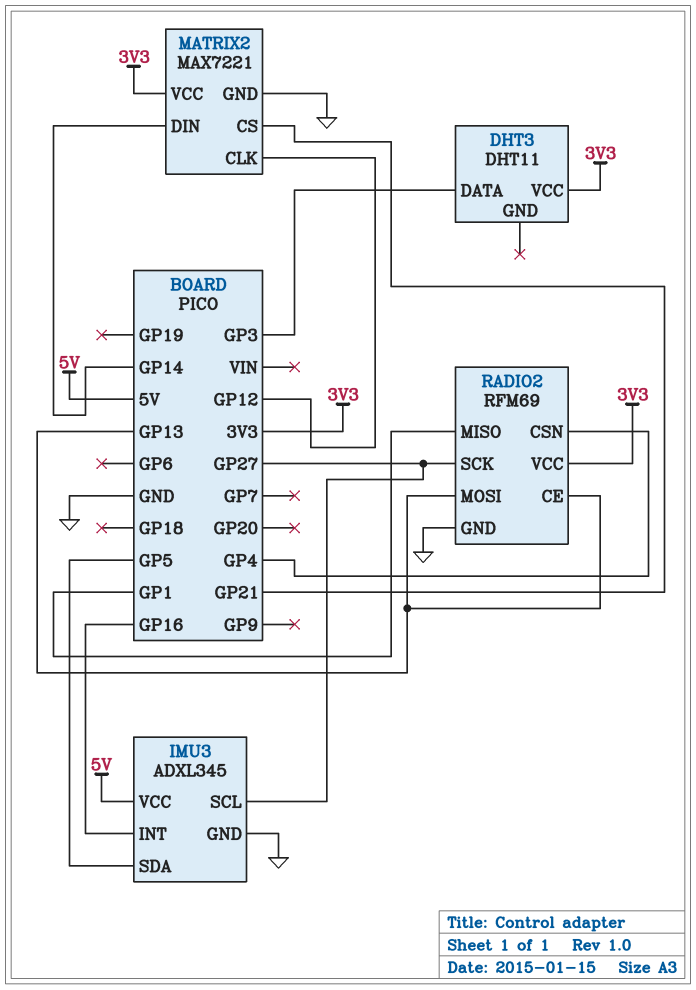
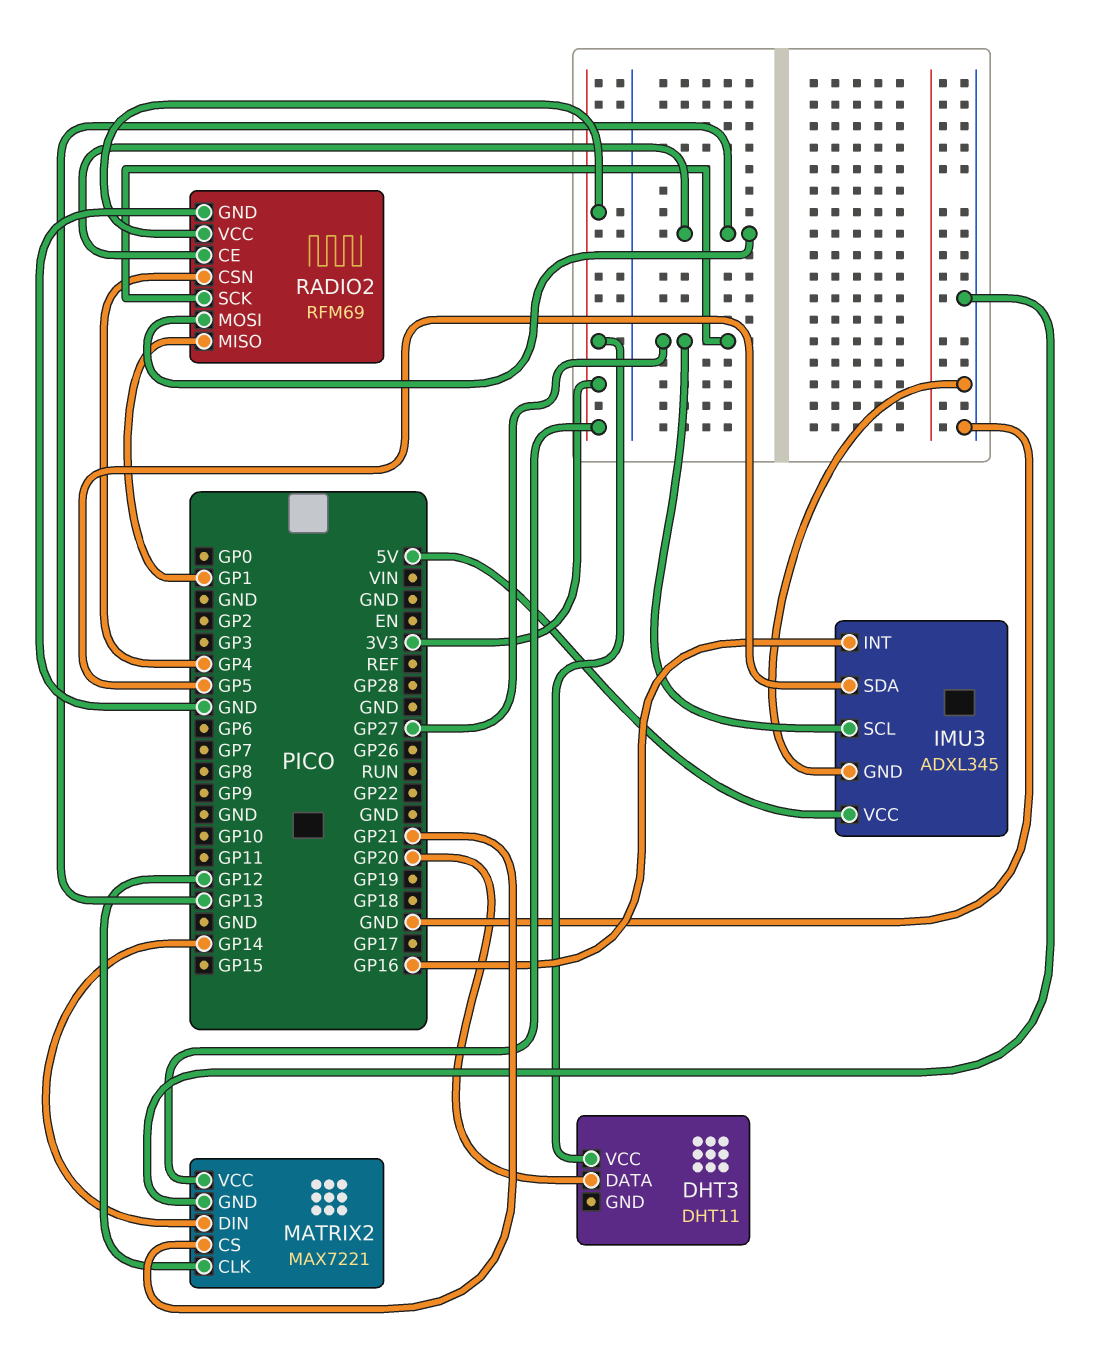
DHT3 pin DATA: GP3 -> GP20

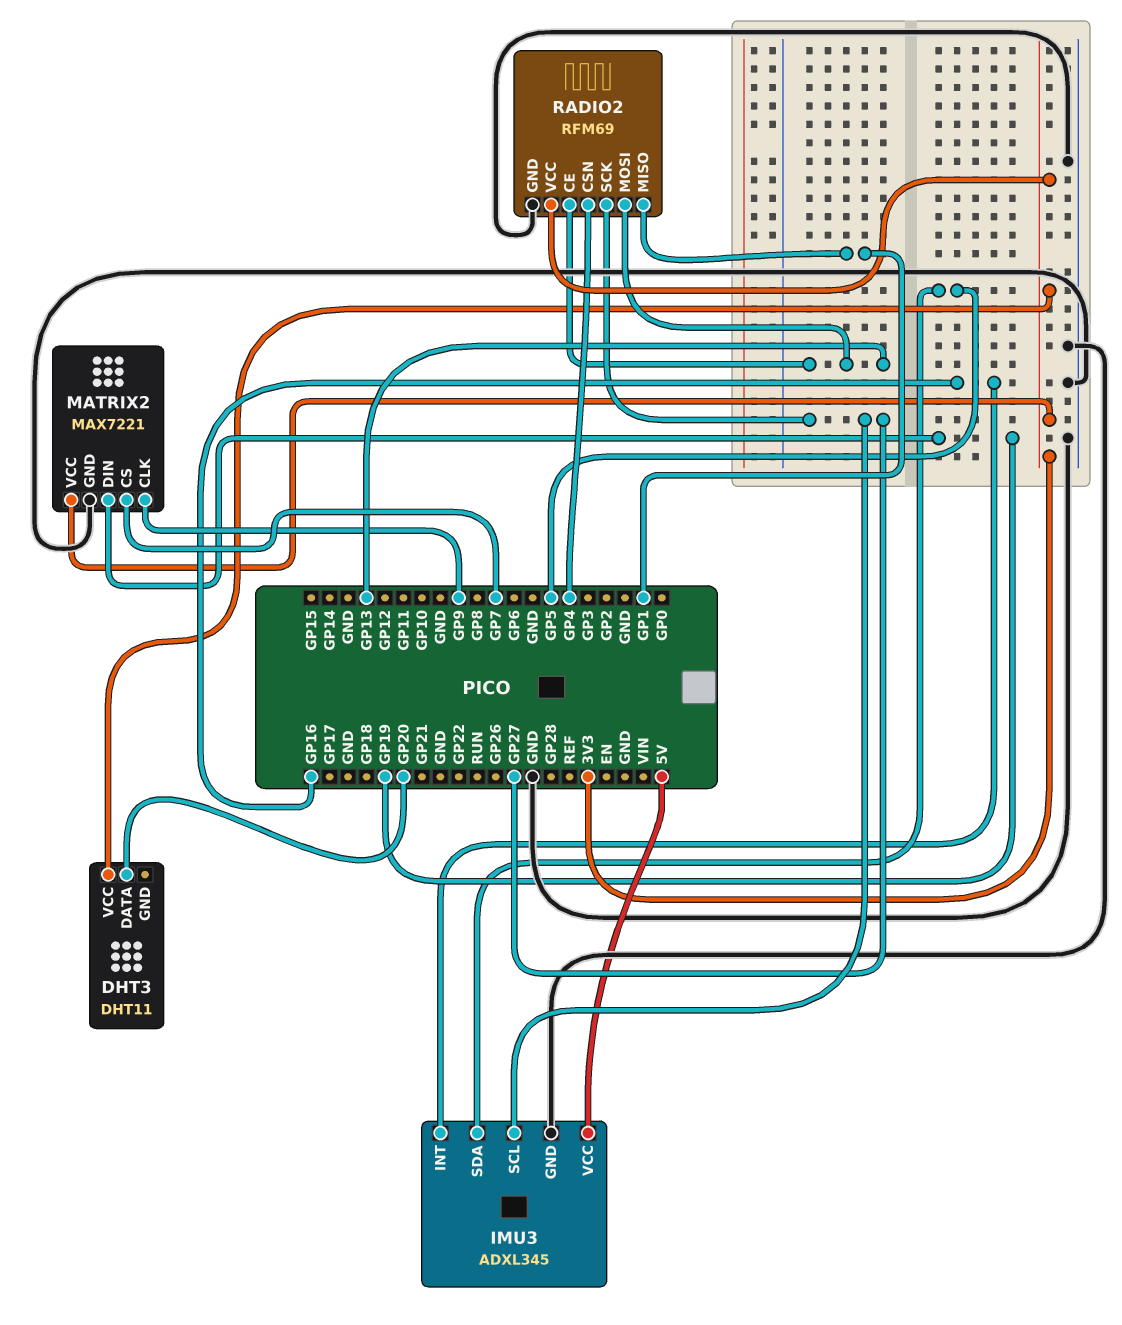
MATRIX2 pin CLK: GP12 -> GP9
MATRIX2 pin CS: GP21 -> GP7
MATRIX2 pin DIN: GP14 -> GP19

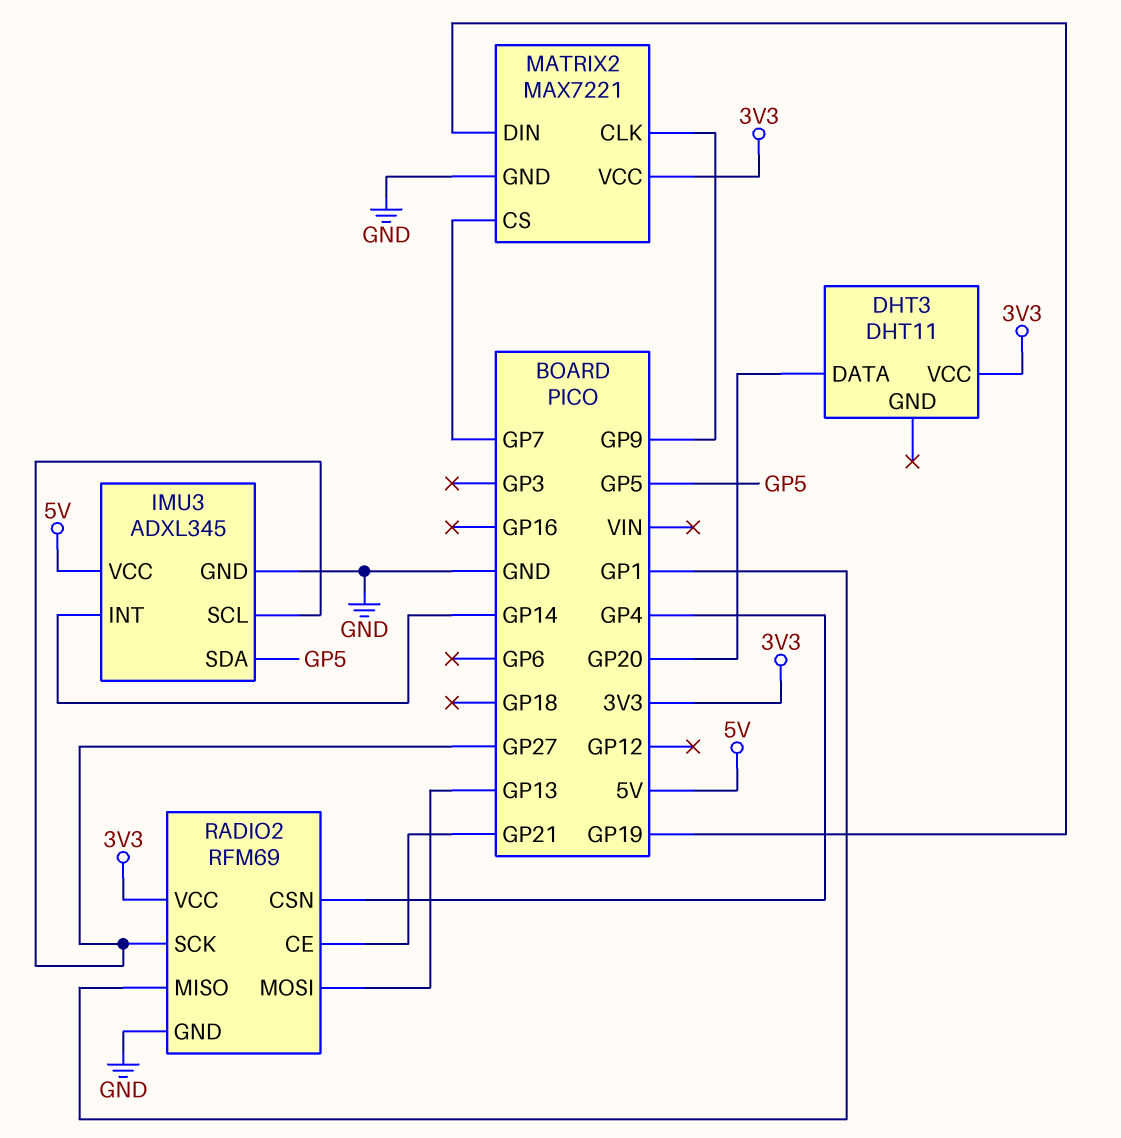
IMU3 pin INT: GP16 -> GP14
RADIO2 pin CE: GP13 -> GP21

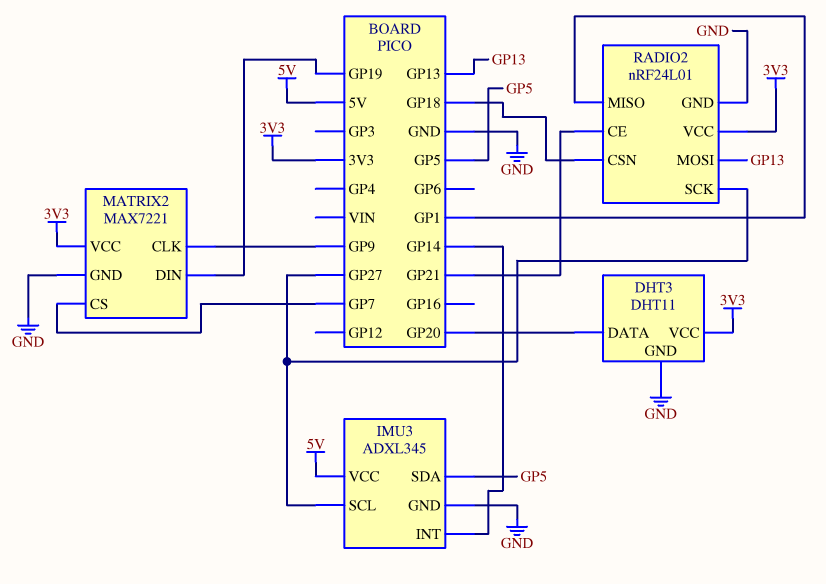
DHT3 pin GND: none -> GND
RADIO2: RFM69 -> nRF24L01
RADIO2 pin CSN: GP4 -> GP18

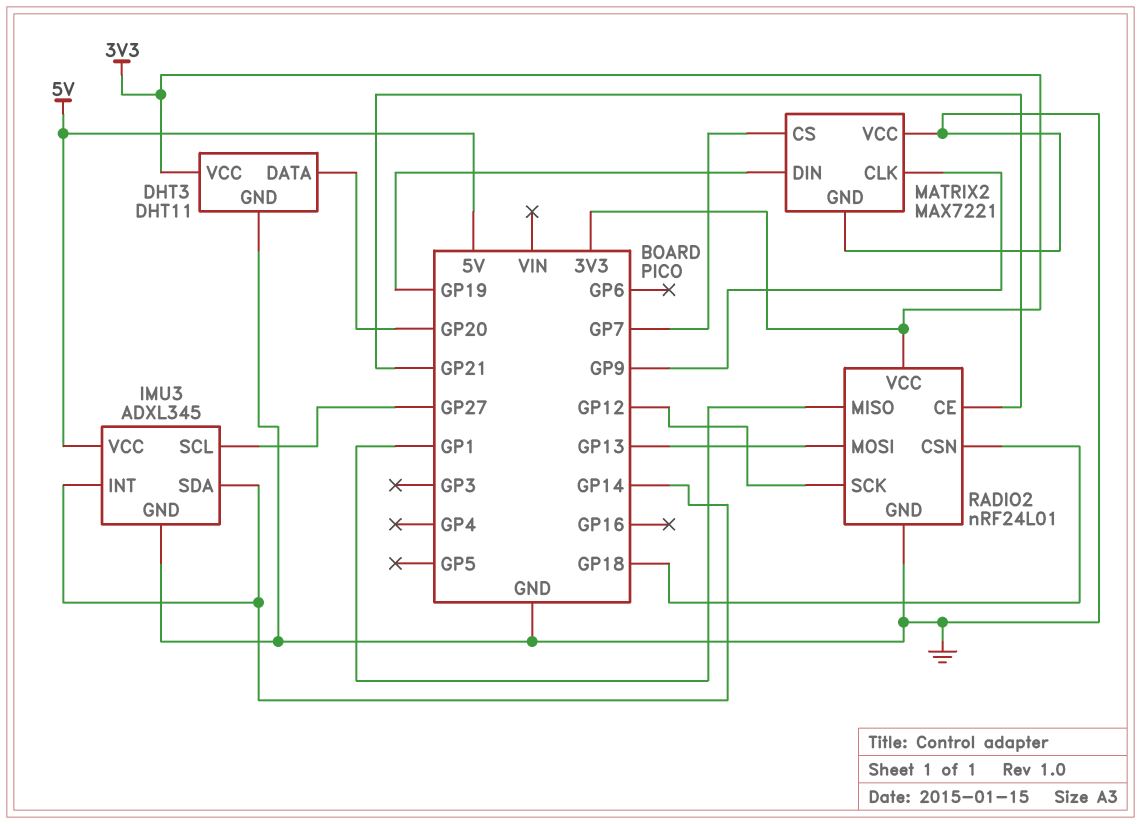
IMU3 pin SDA: GP5 -> GP14
MATRIX2 pin VCC: 3V3 -> GND
RADIO2 pin SCK: GP27 -> GP12

